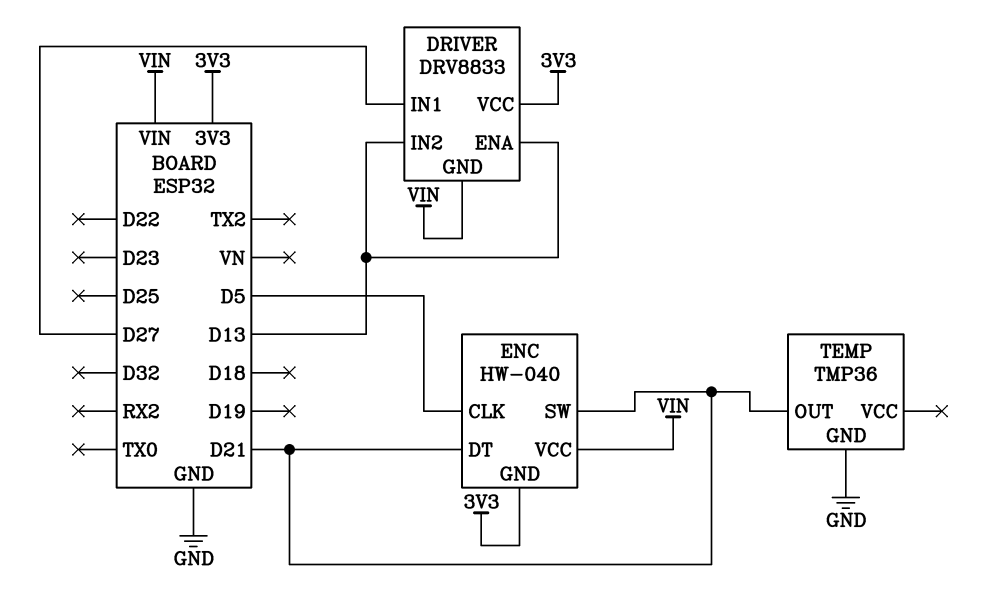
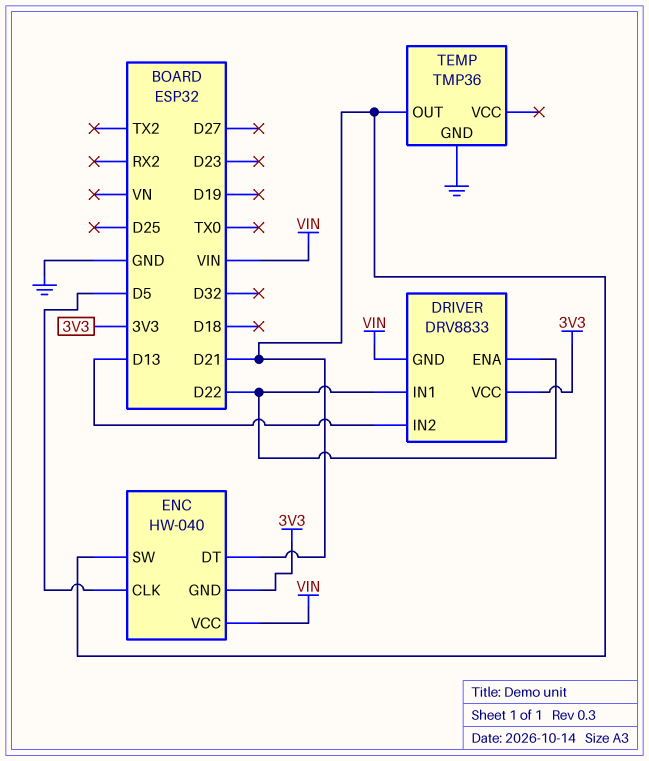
DRIVER pin ENA: D13 -> D22
DRIVER pin IN1: D27 -> D22

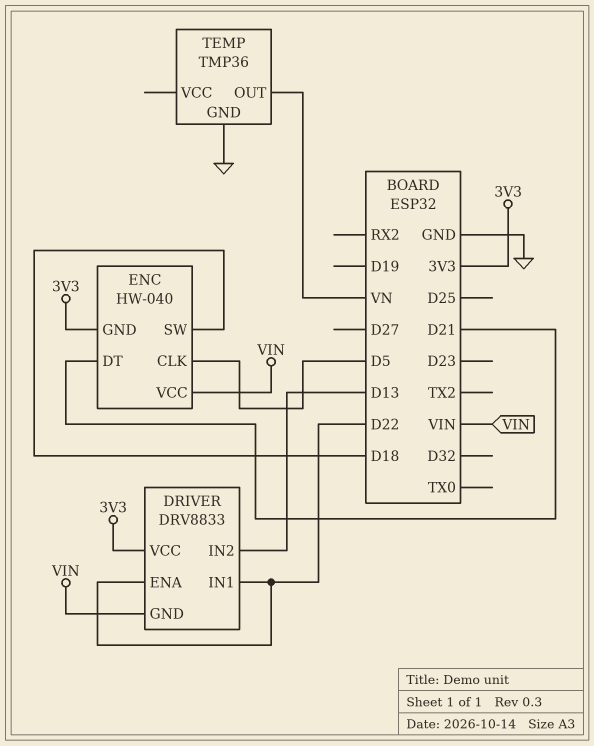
ENC pin SW: D21 -> D18
TEMP pin OUT: D21 -> VN

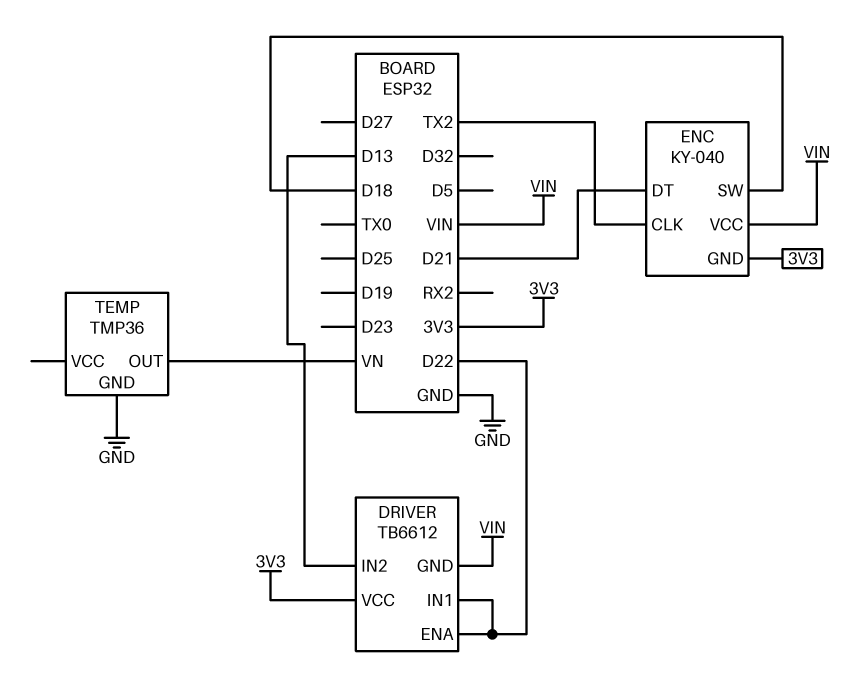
DRIVER: DRV8833 -> TB6612
ENC: HW-040 -> KY-040
ENC pin CLK: D5 -> TX2

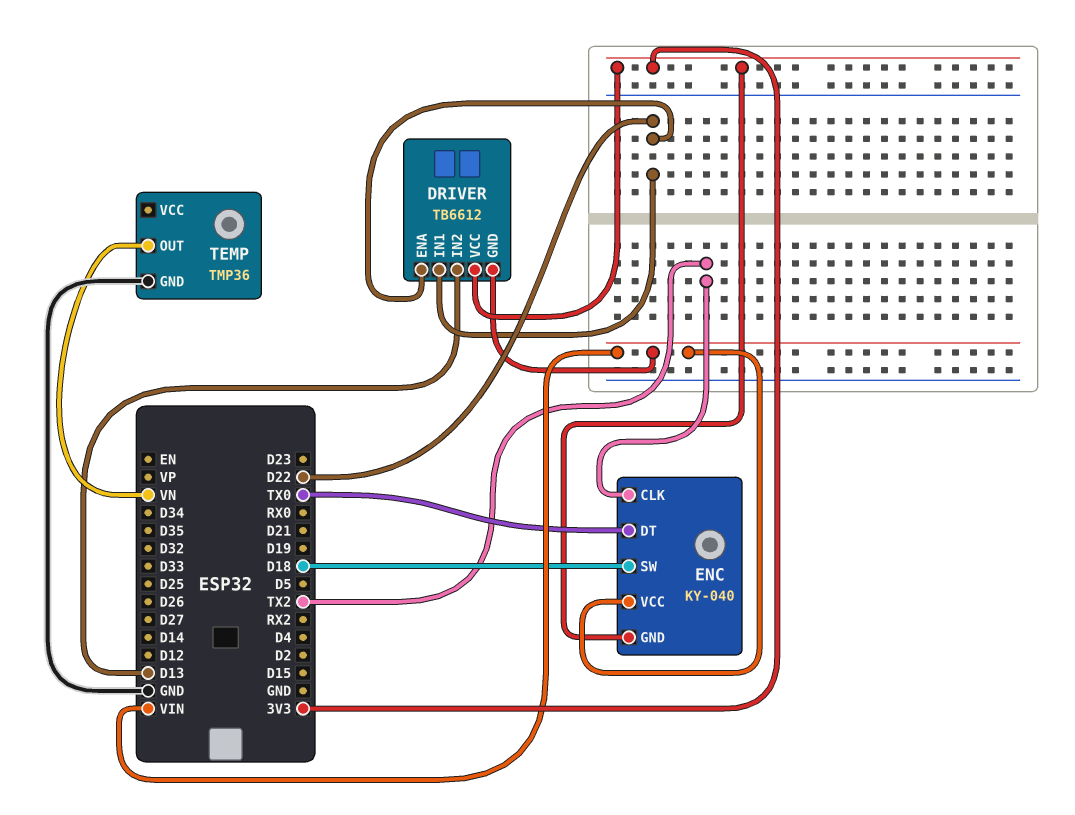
ENC pin DT: D21 -> TX0

